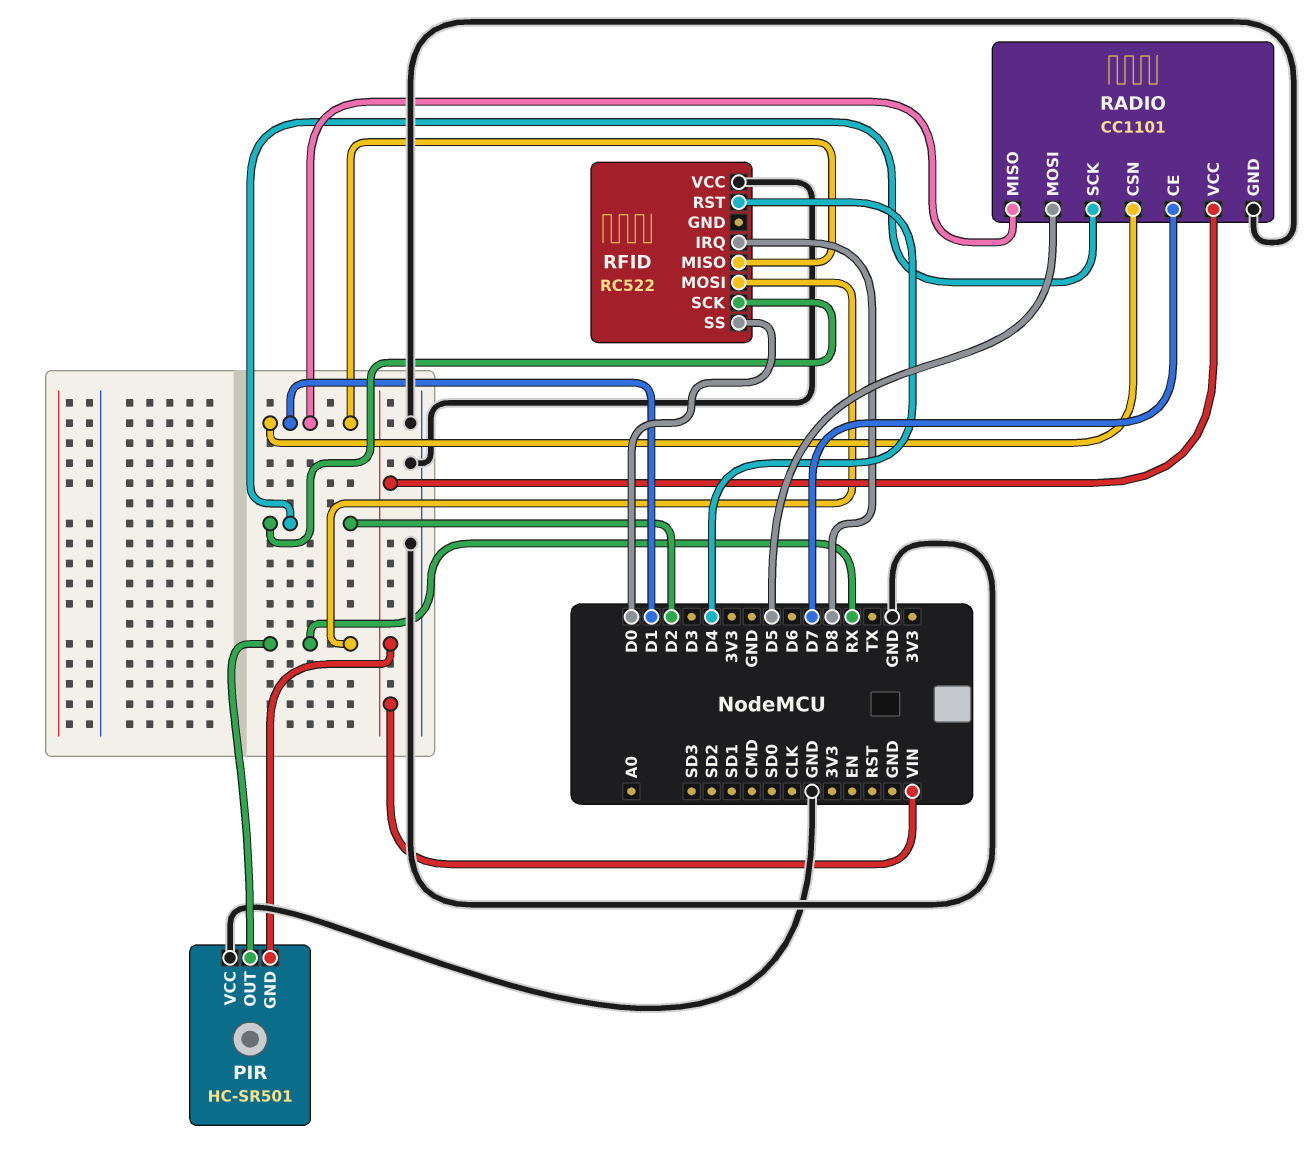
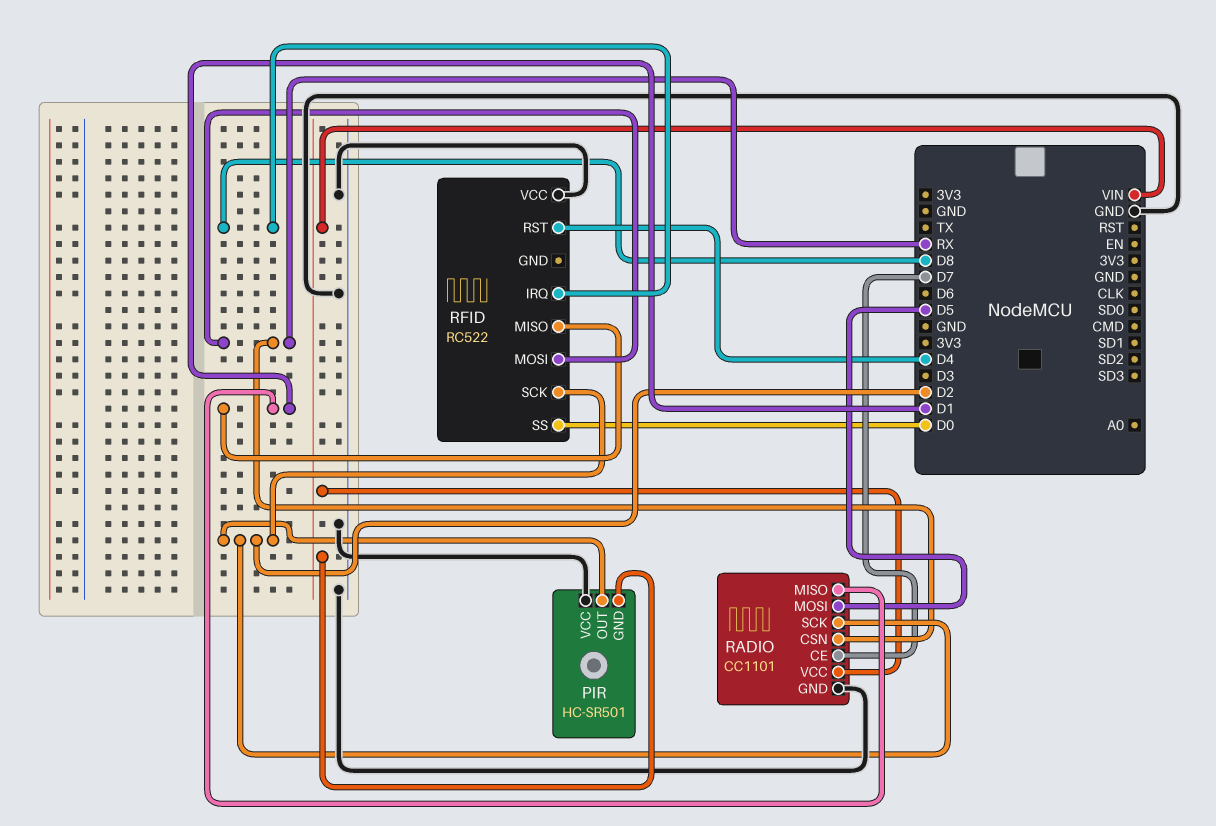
PIR pin OUT: RX -> D2
RADIO pin CSN: D1 -> RX

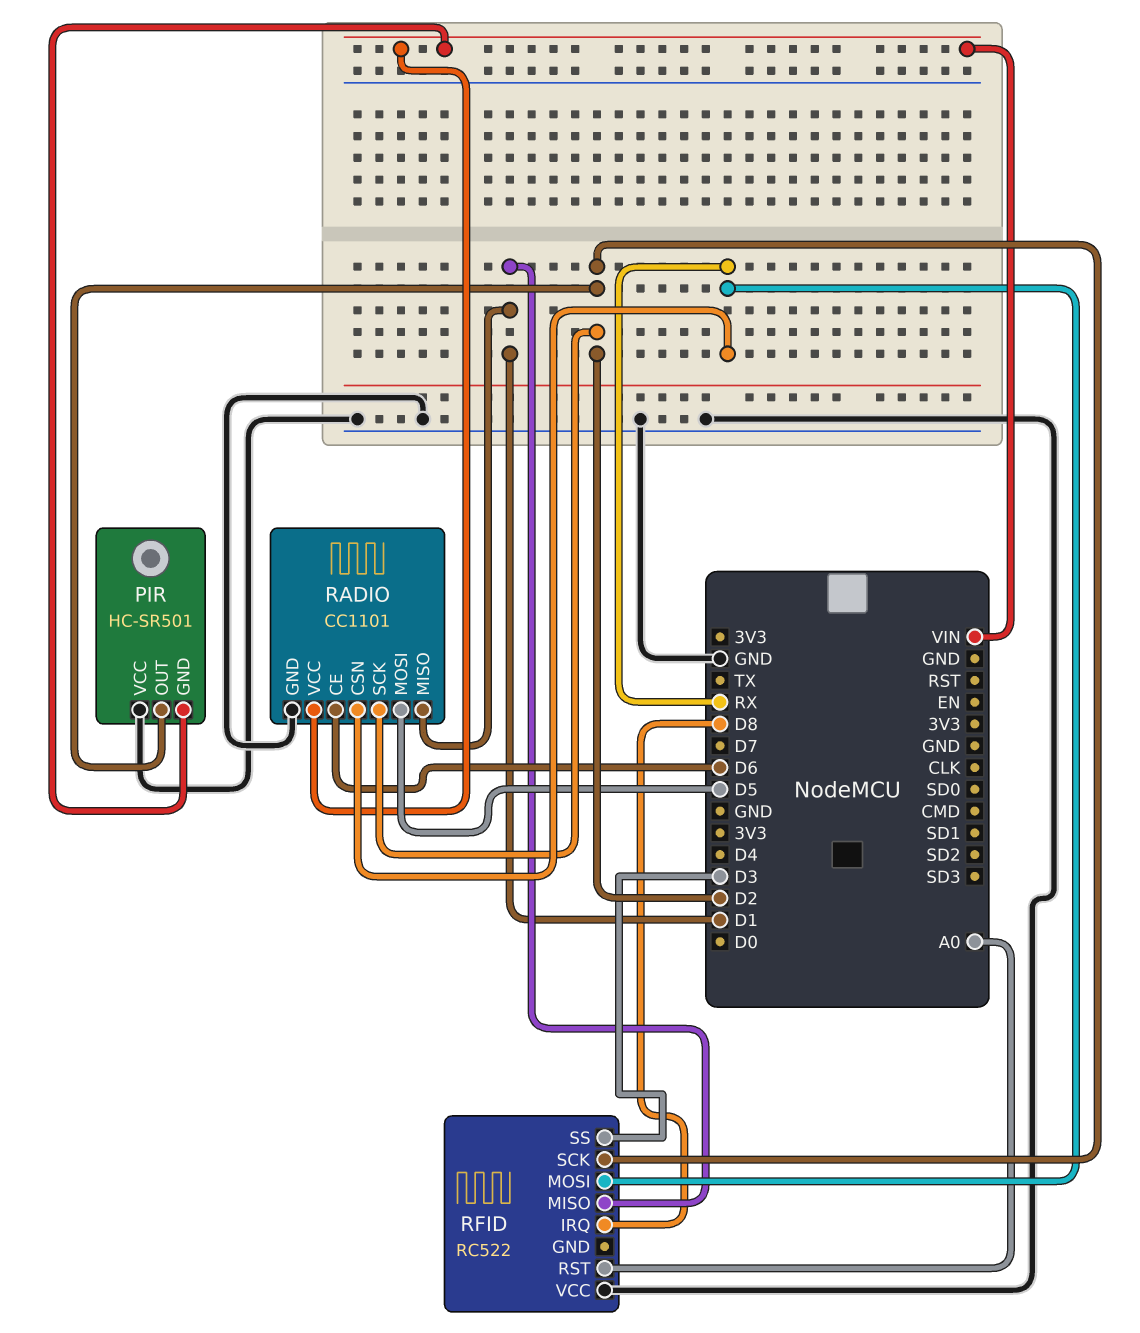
RADIO pin CE: D7 -> D6
RFID pin RST: D4 -> A0
RFID pin SS: D0 -> D3

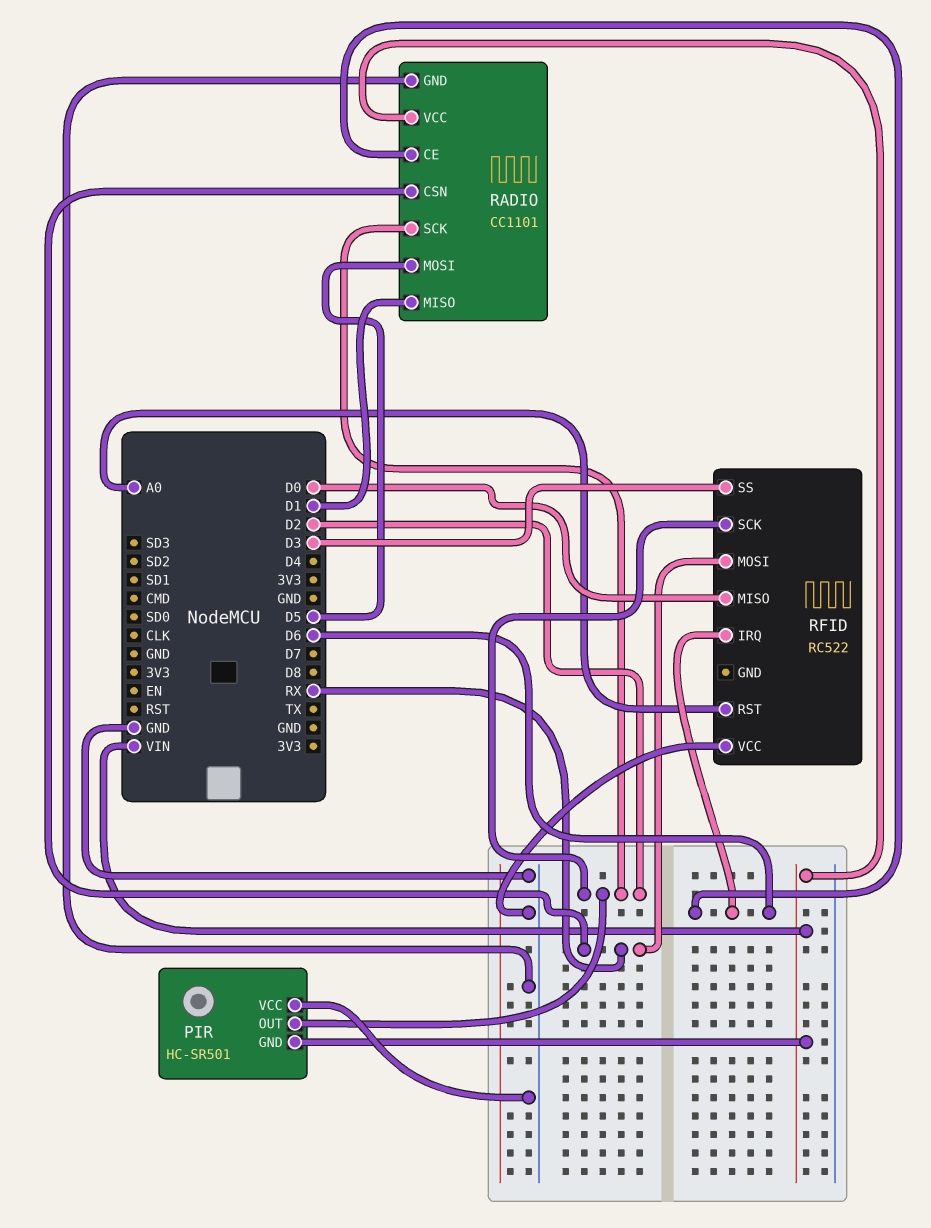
RFID pin IRQ: D8 -> D6
RFID pin MISO: D1 -> D0

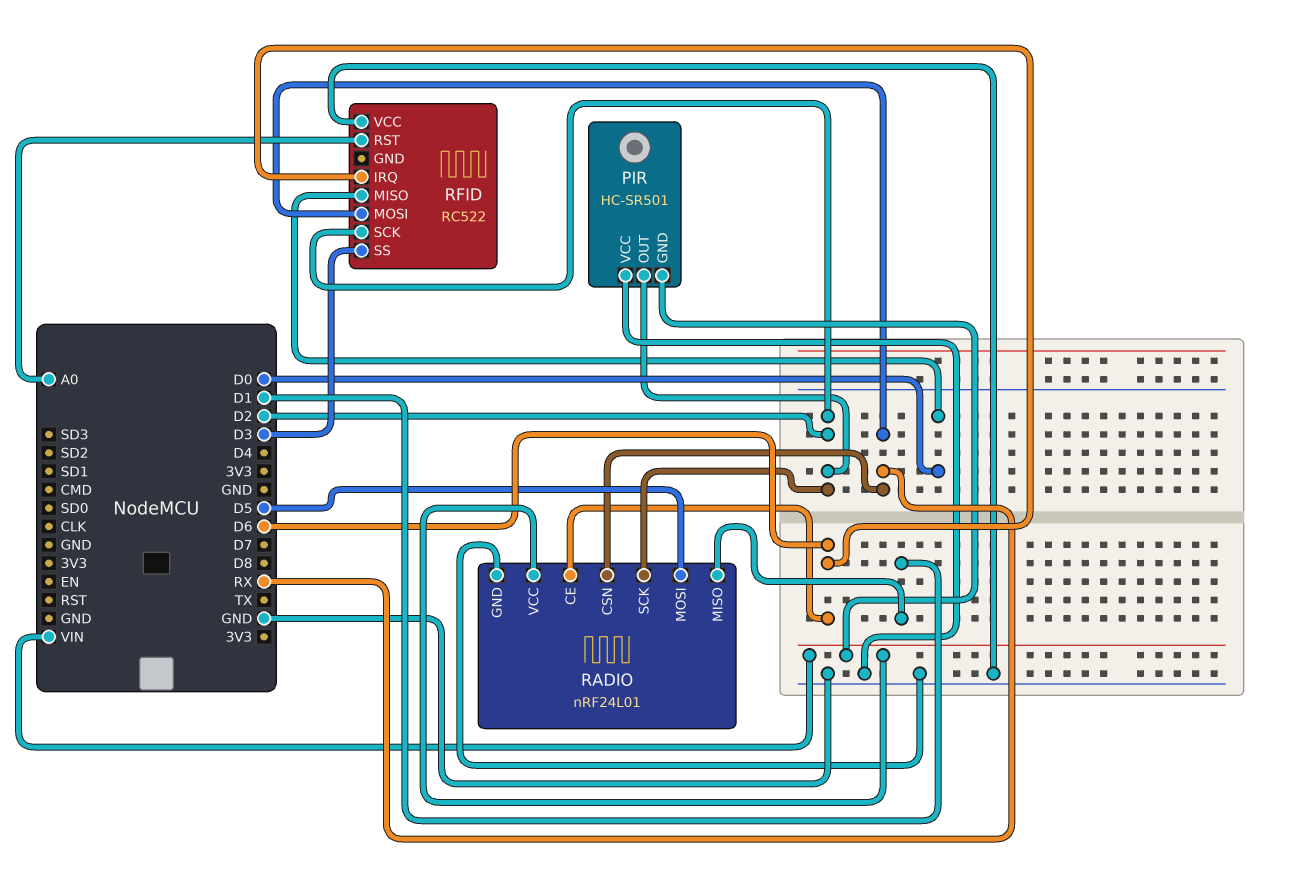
RADIO: CC1101 -> nRF24L01

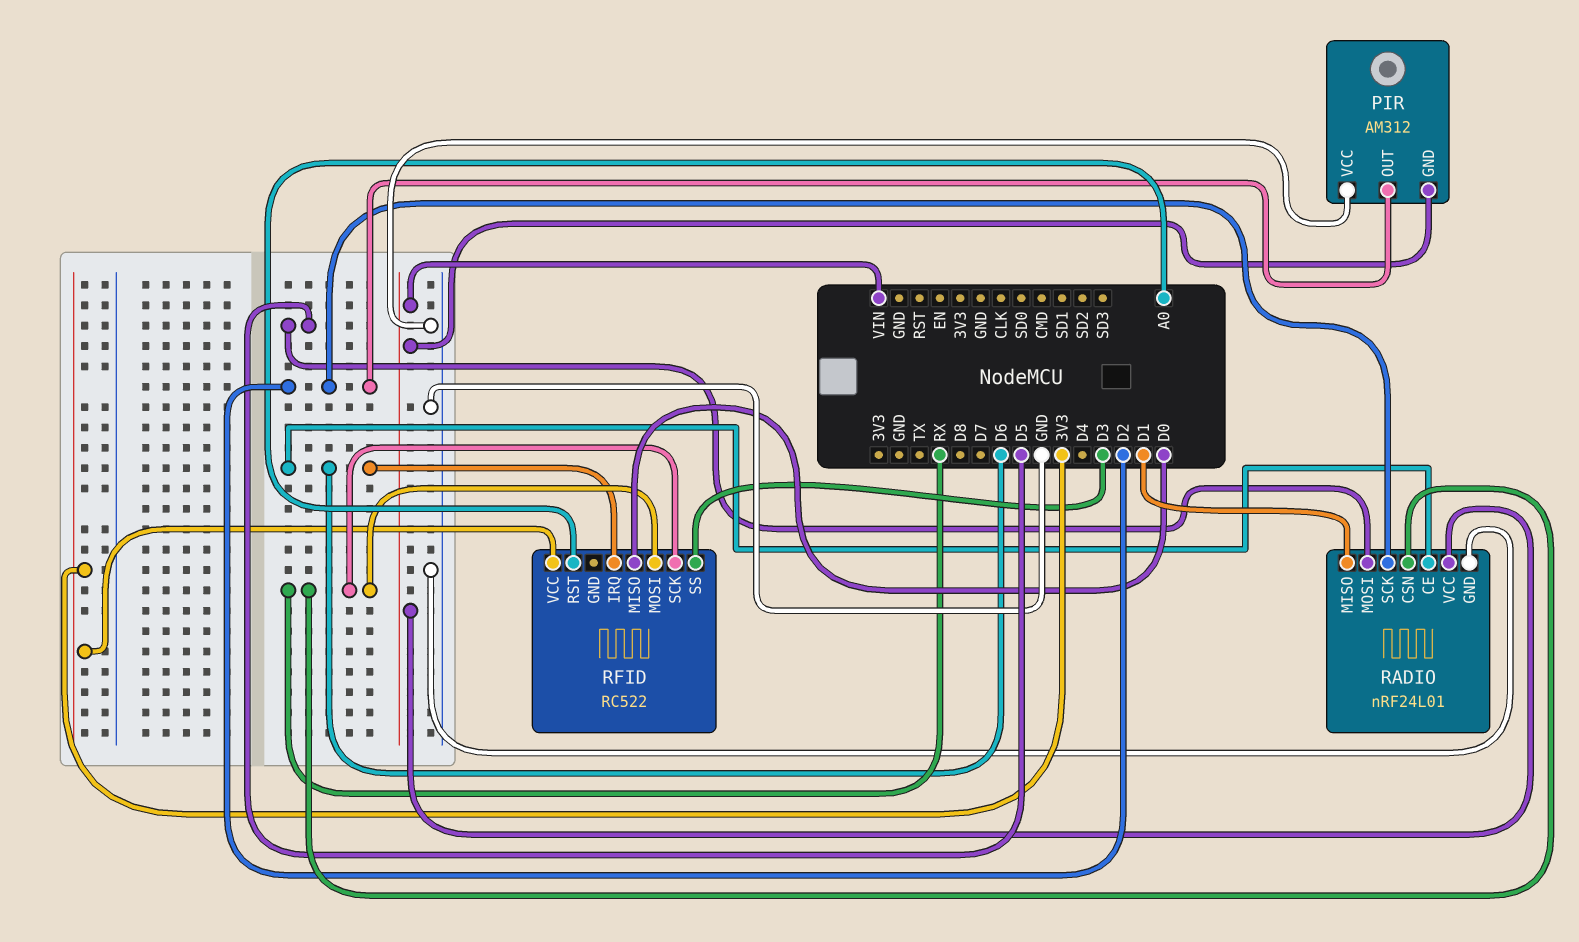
PIR: HC-SR501 -> AM312
RFID pin SCK: D2 -> RX
RFID pin VCC: GND -> 3V3

